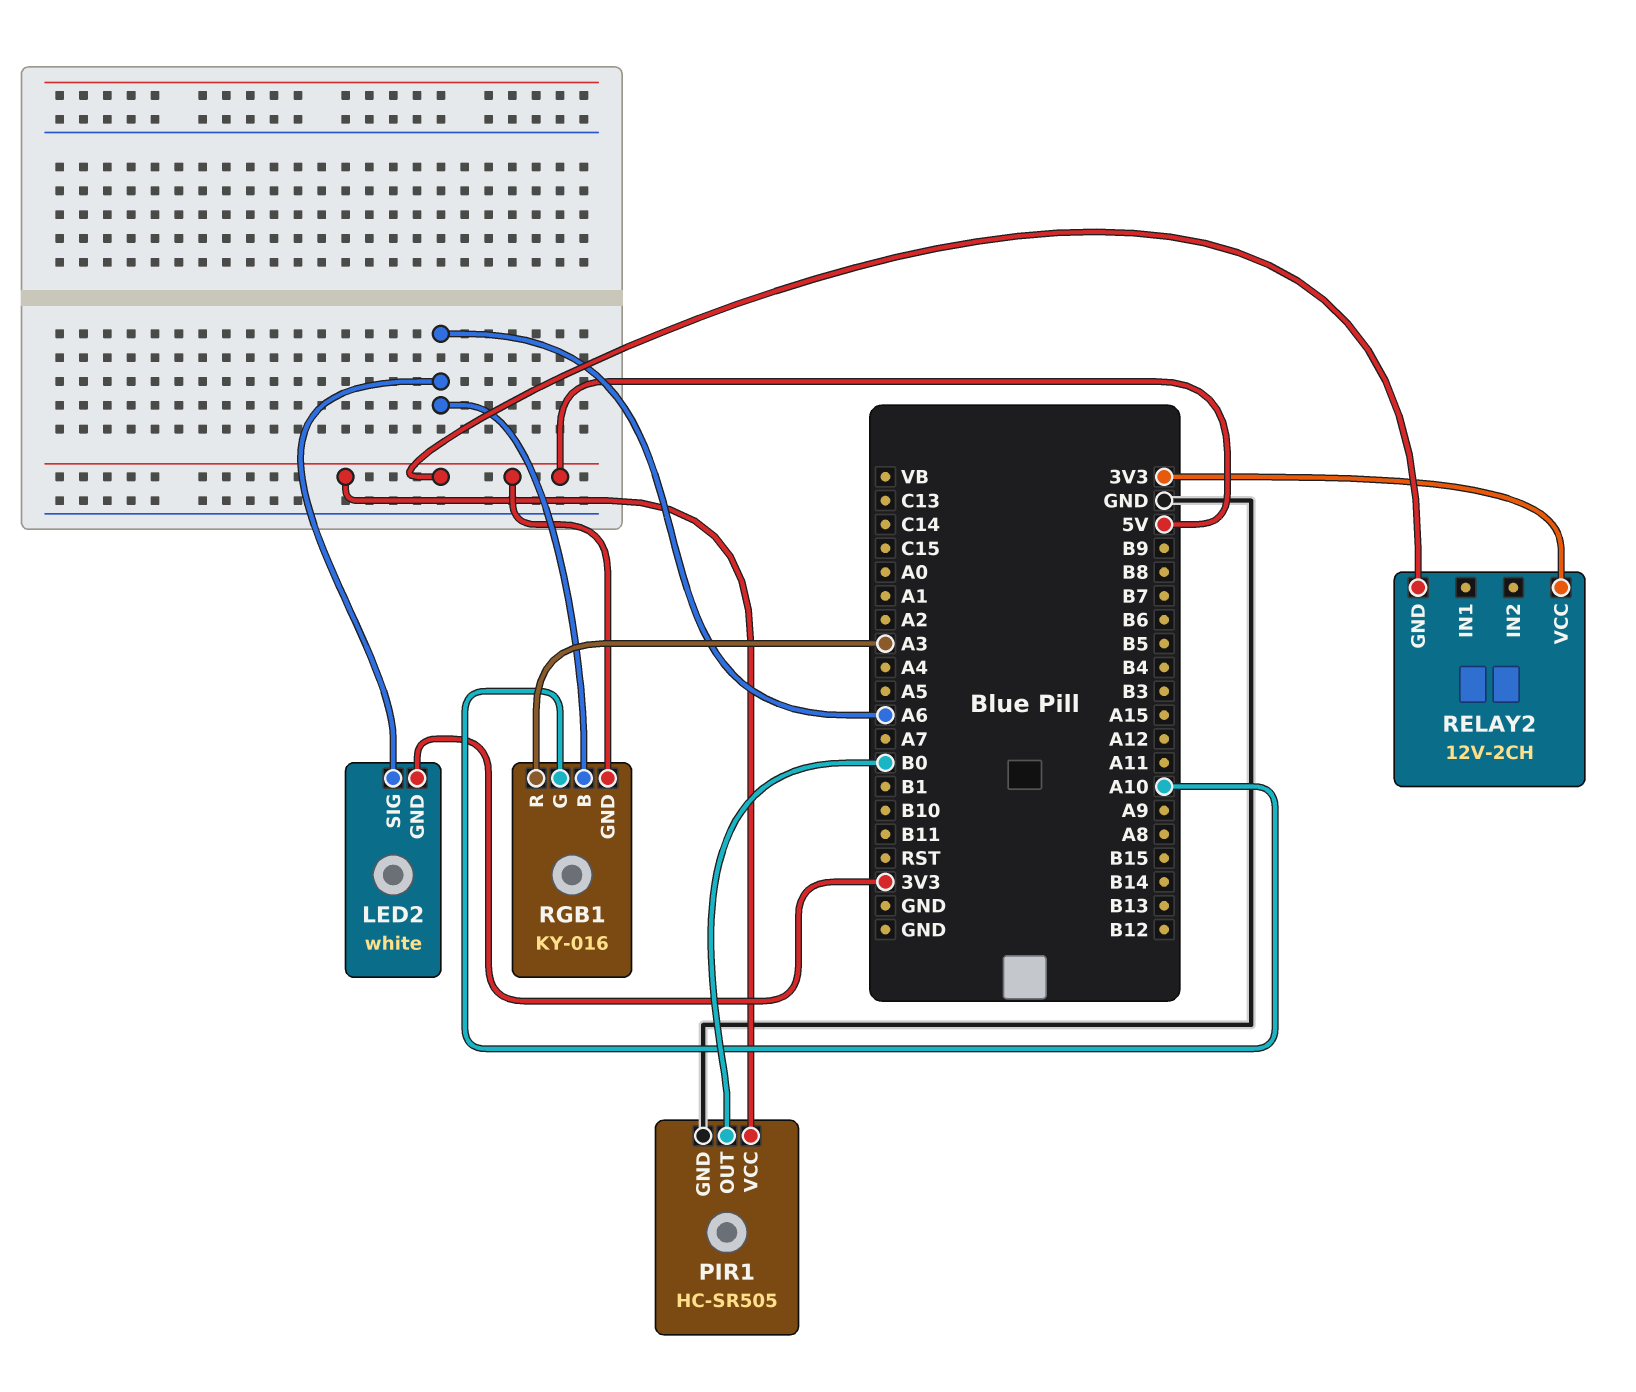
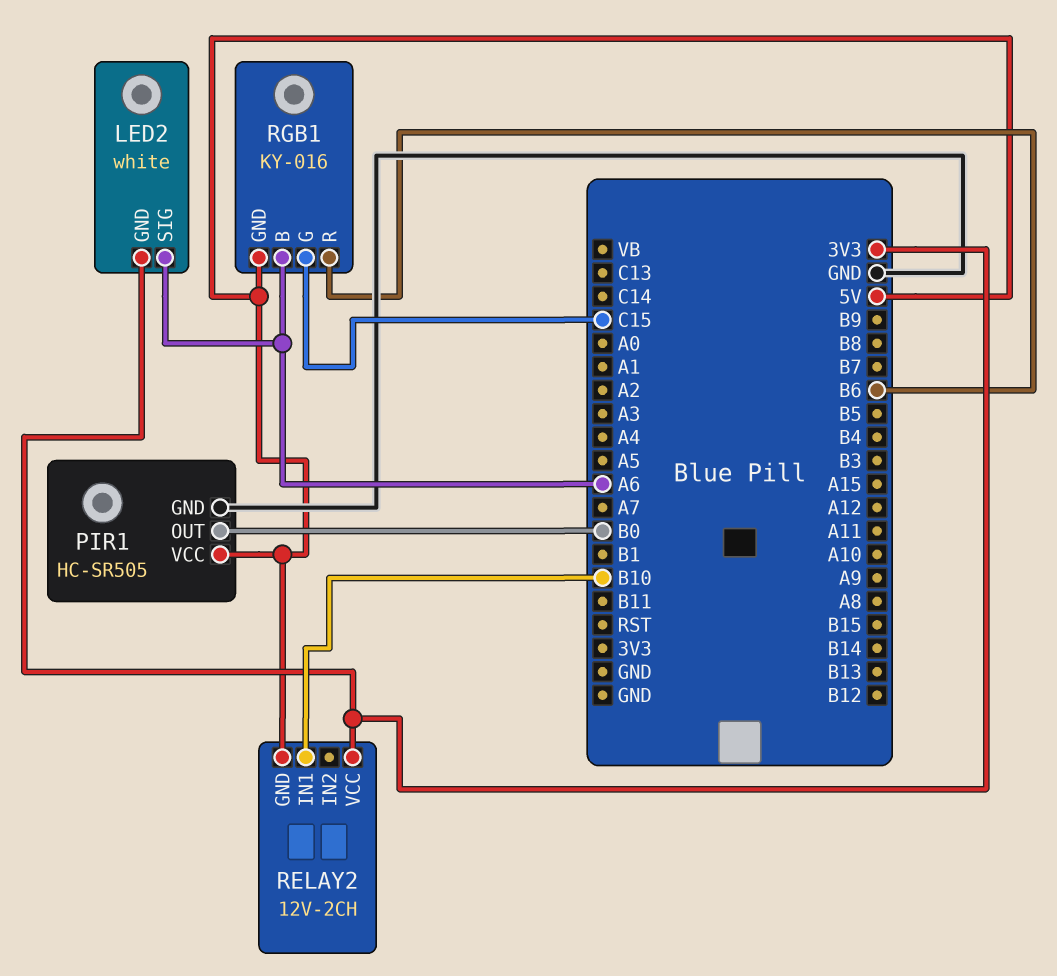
RELAY2 pin IN1: none -> B10
RGB1 pin G: A10 -> C15
RGB1 pin R: A3 -> B6

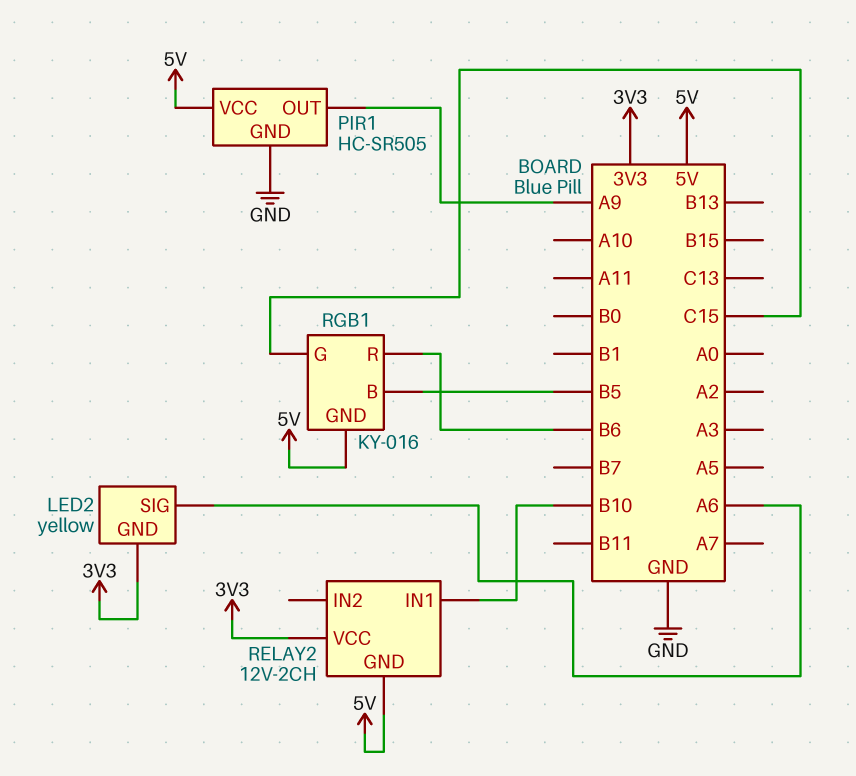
LED2: white -> yellow
PIR1 pin OUT: B0 -> A9
RGB1 pin B: A6 -> B5

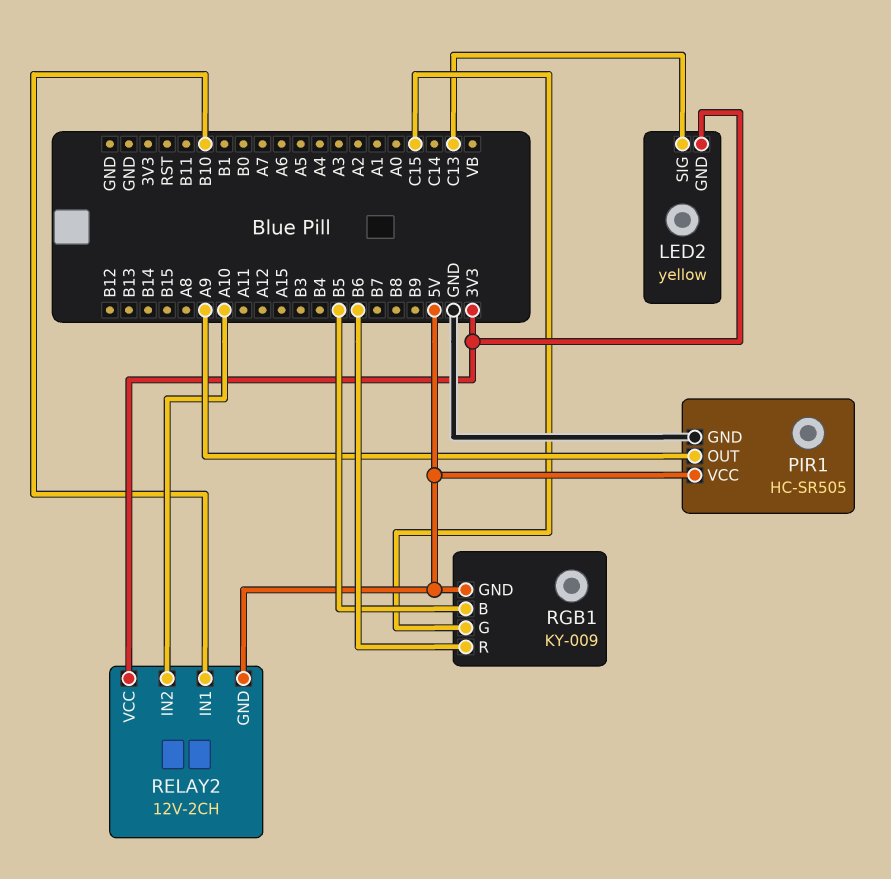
LED2 pin SIG: A6 -> C13
RELAY2 pin IN2: none -> A10
RGB1: KY-016 -> KY-009

